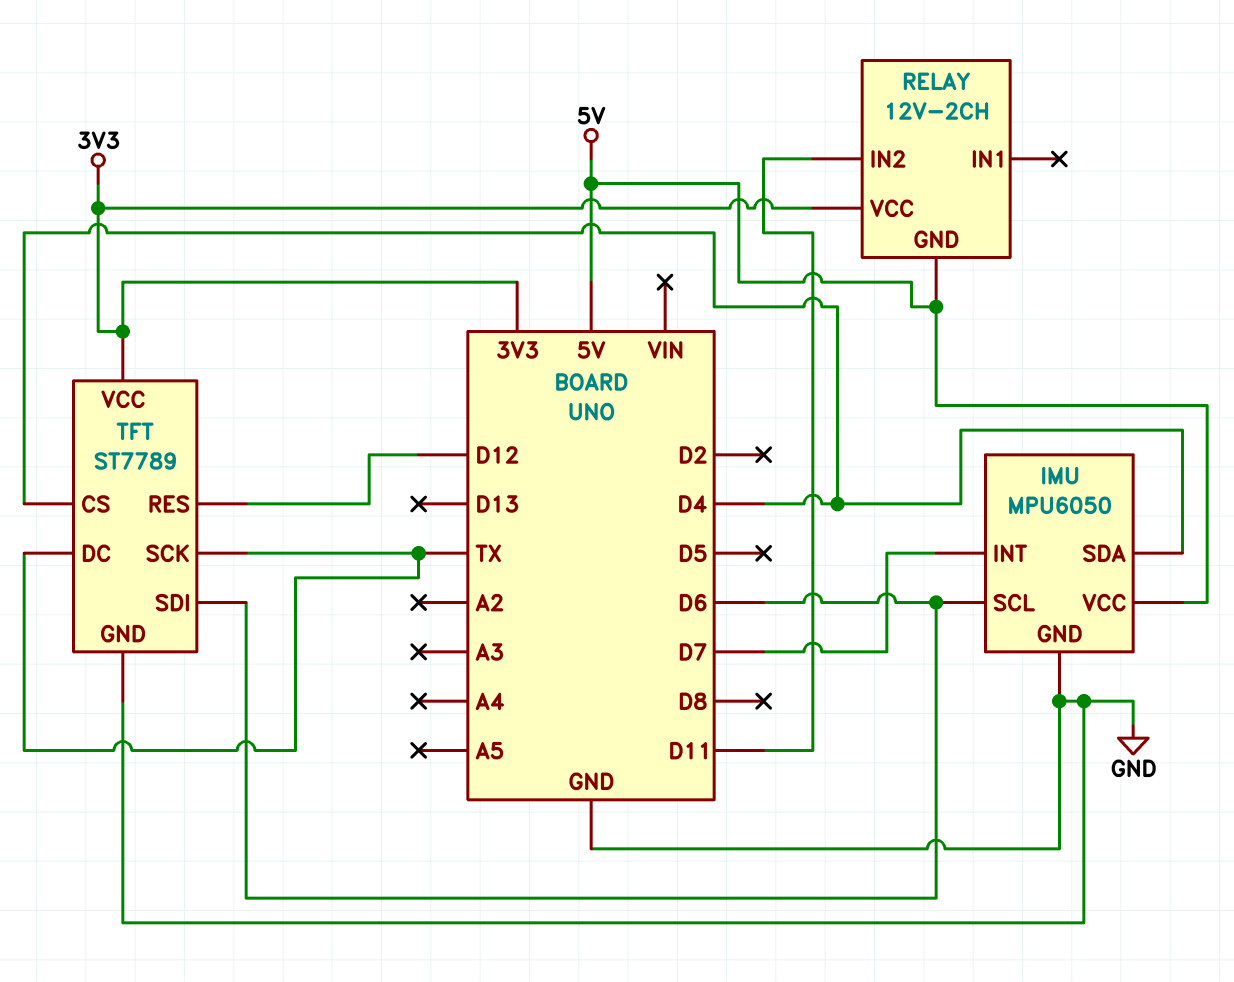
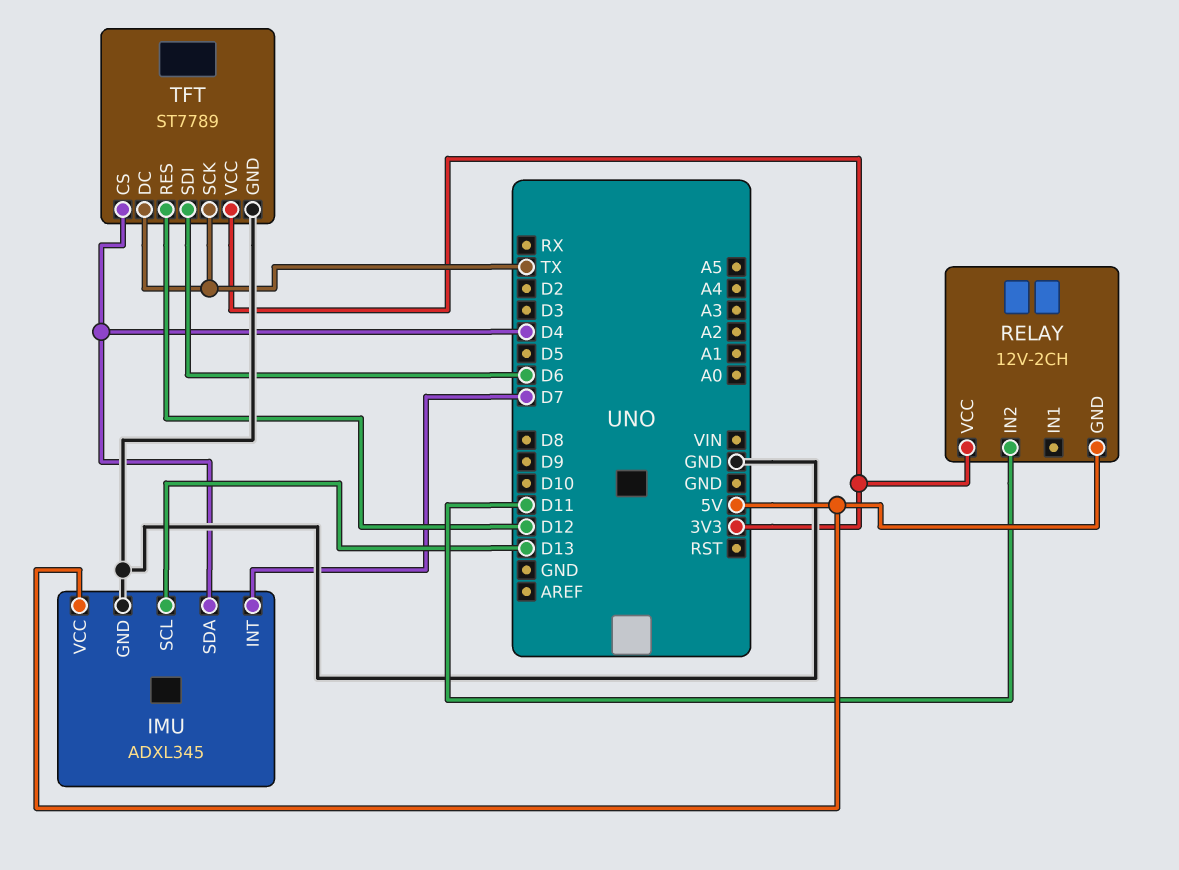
IMU: MPU6050 -> ADXL345
IMU pin SCL: D6 -> D13

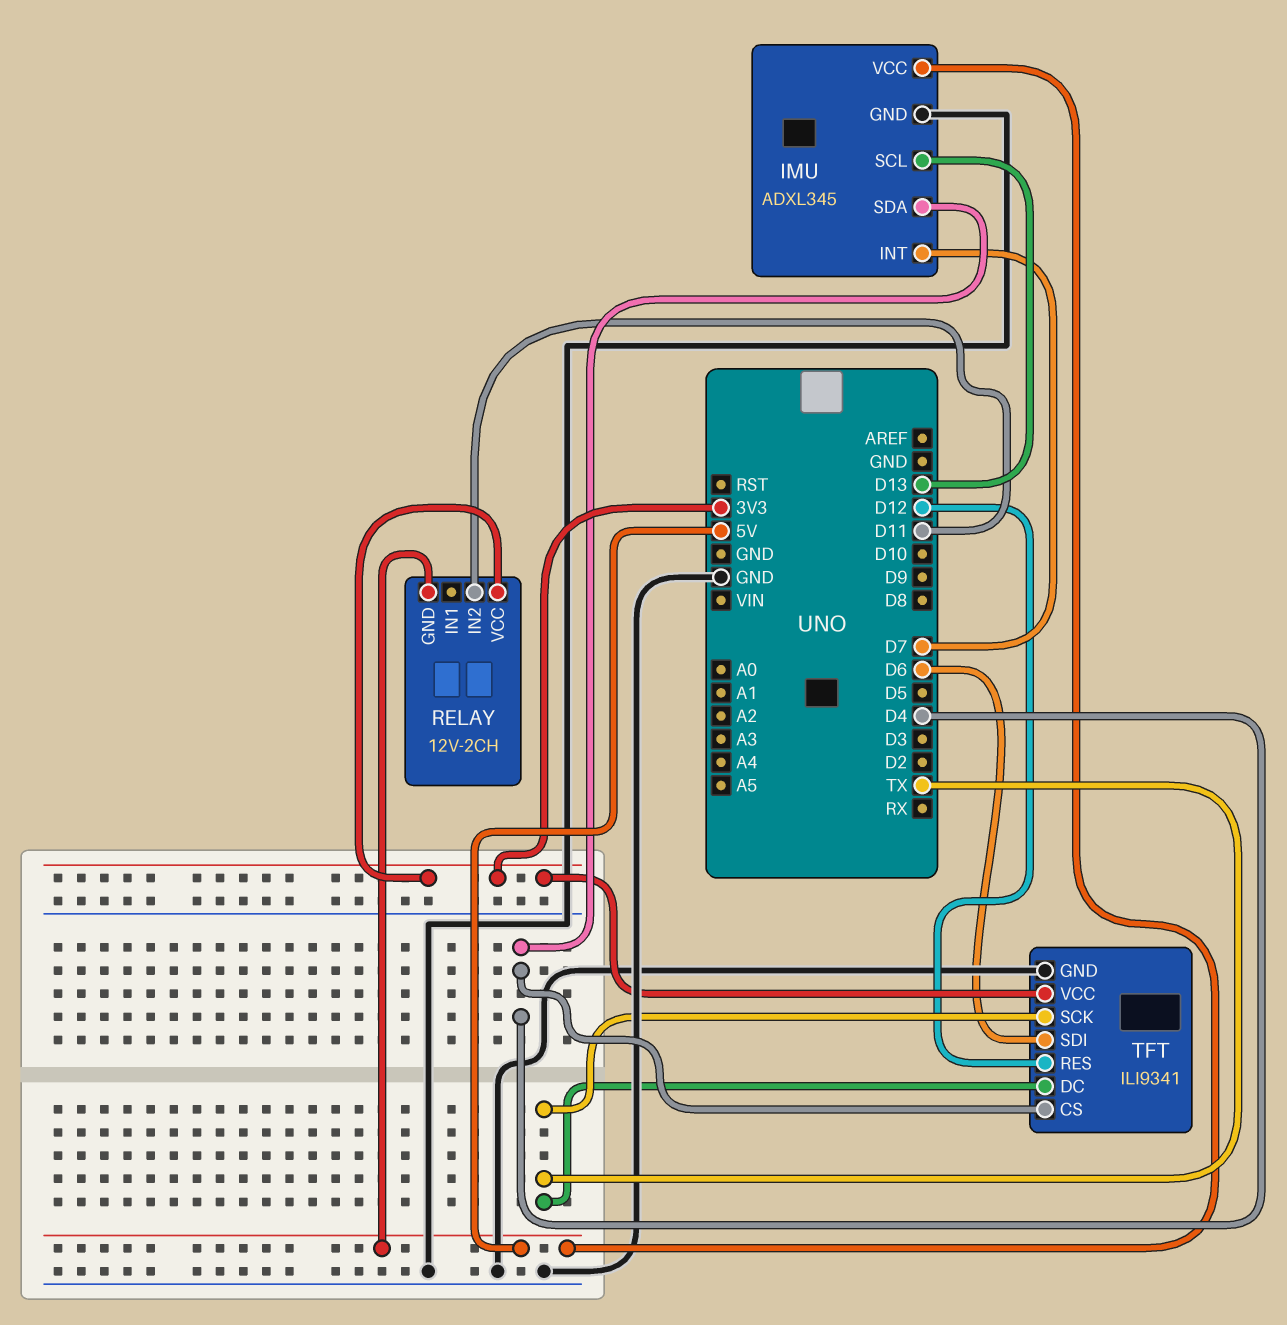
TFT: ST7789 -> ILI9341

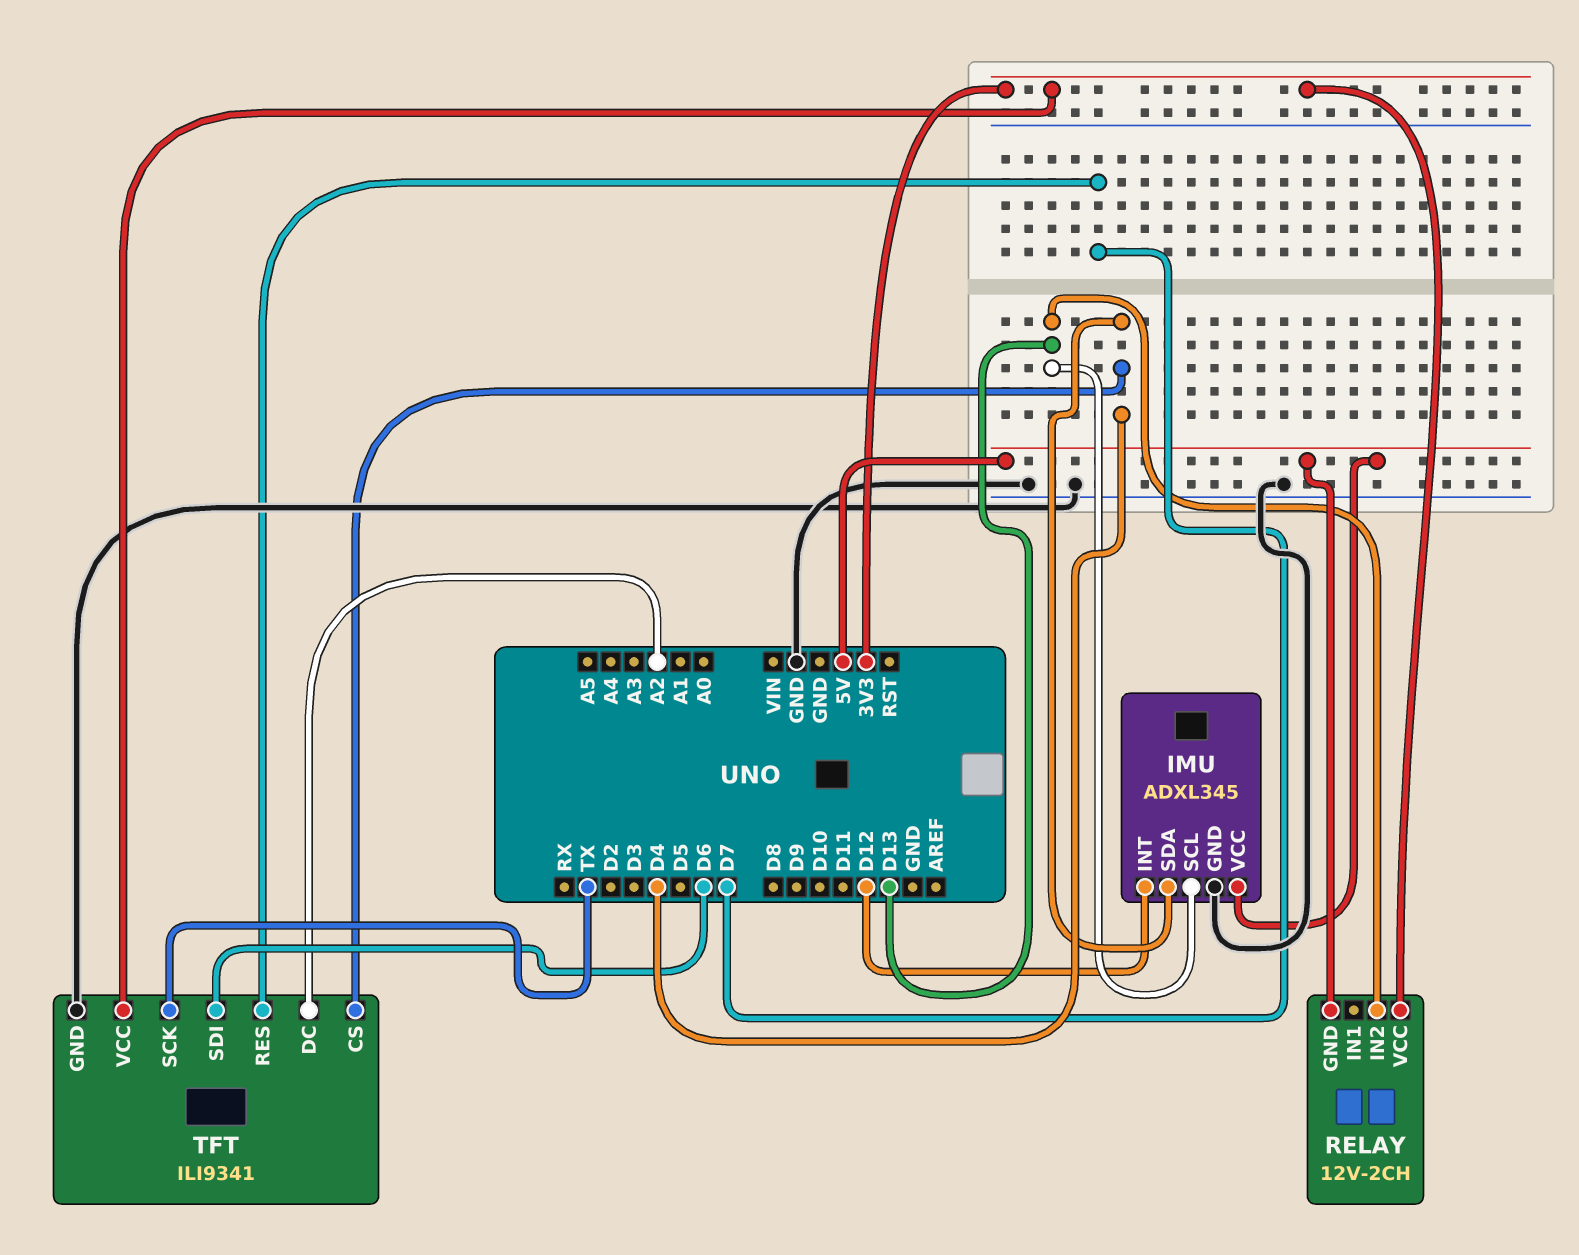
IMU pin INT: D7 -> D12
RELAY pin IN2: D11 -> D13
TFT pin DC: TX -> A2
TFT pin RES: D12 -> D7

